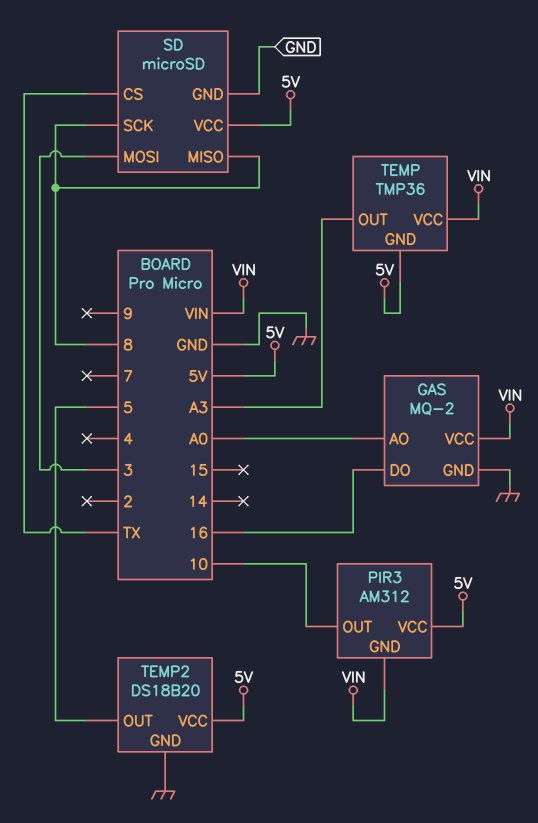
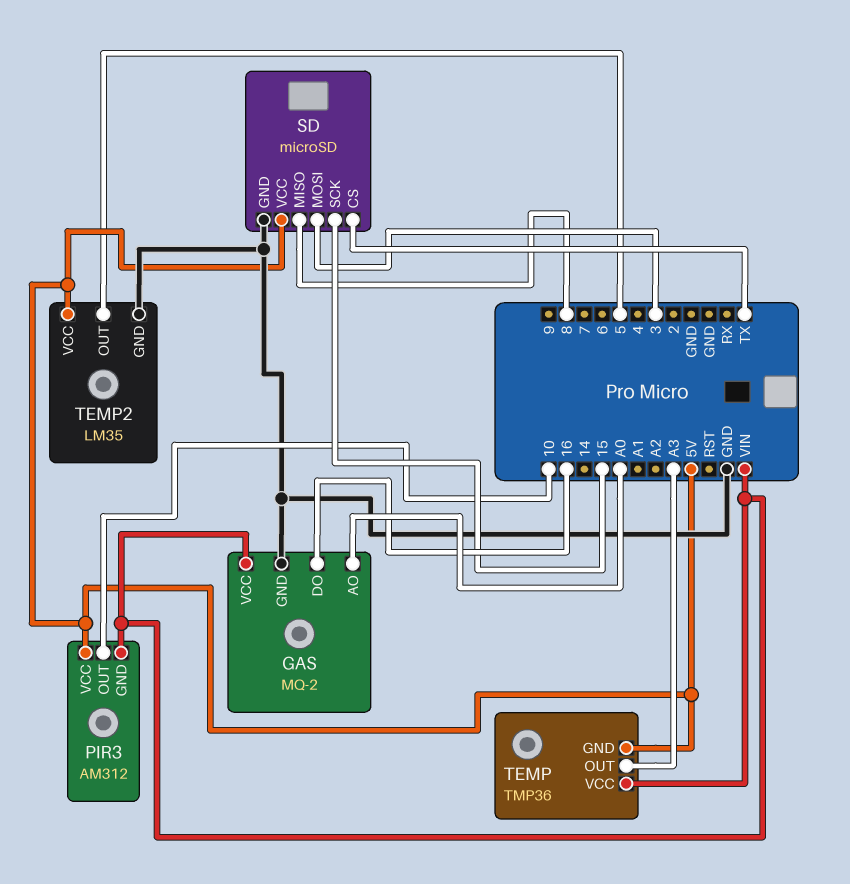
SD pin SCK: 8 -> 15
TEMP2: DS18B20 -> LM35

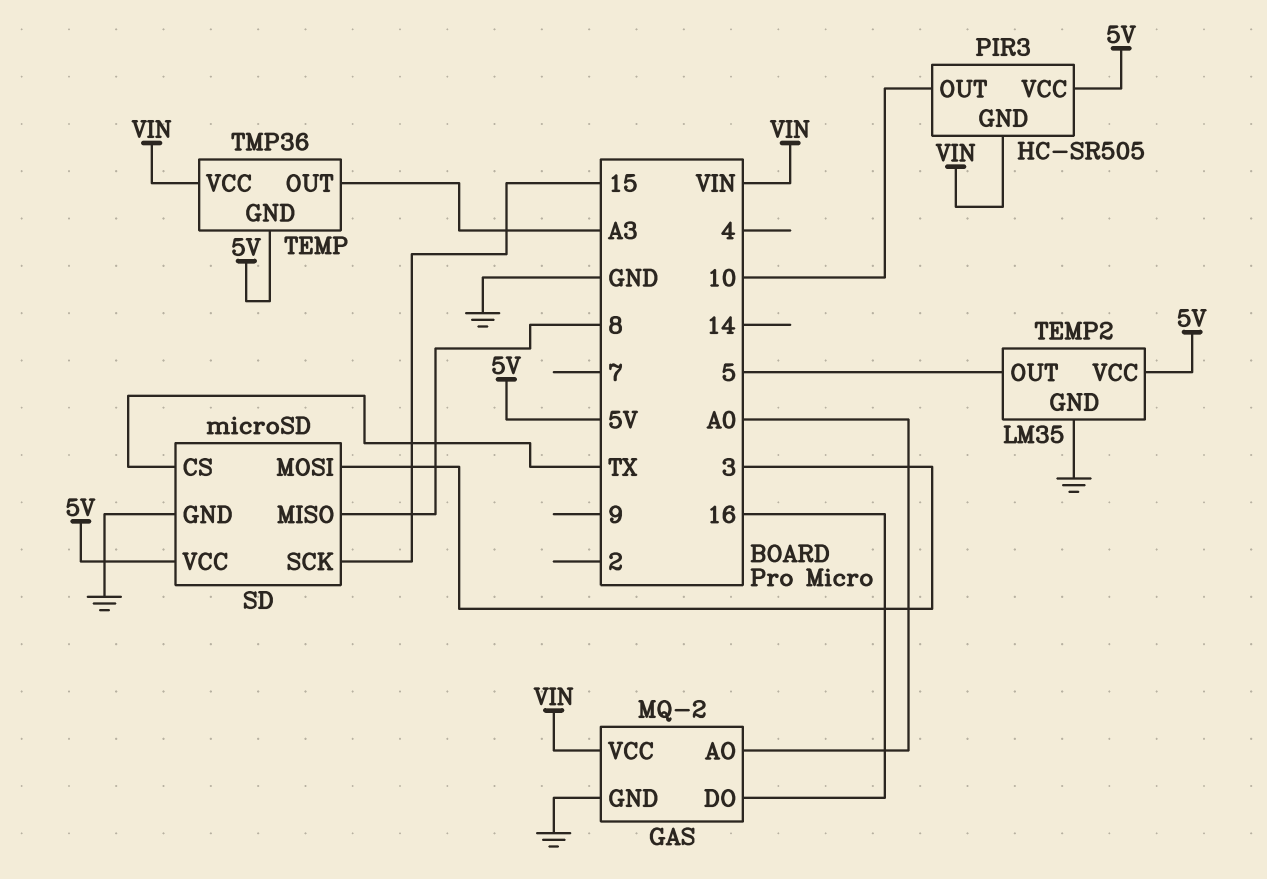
PIR3: AM312 -> HC-SR505

